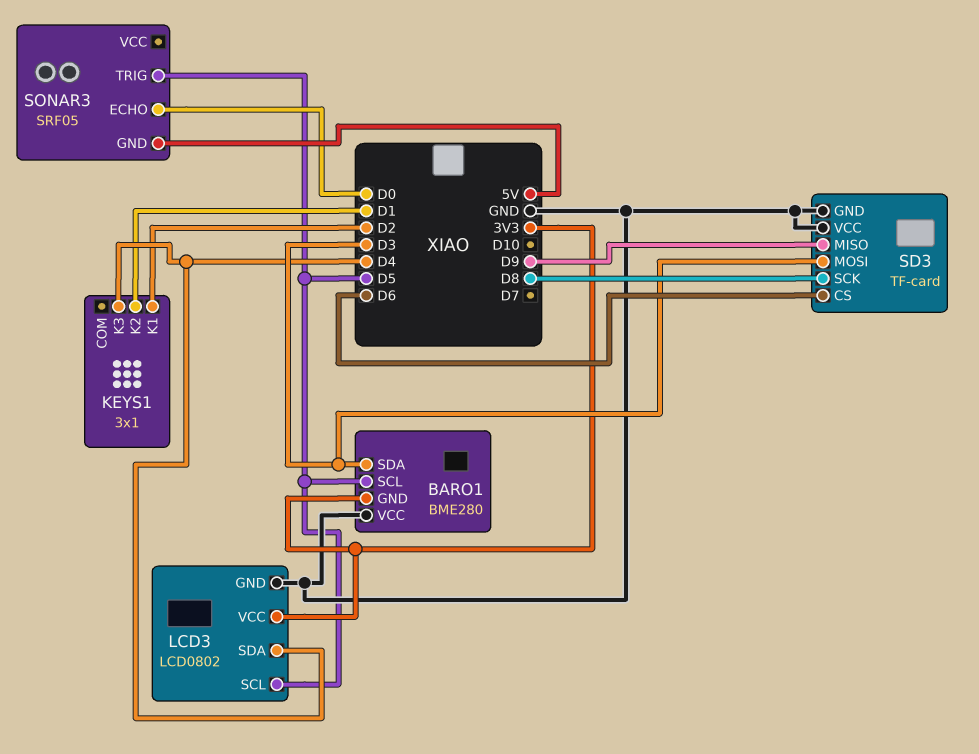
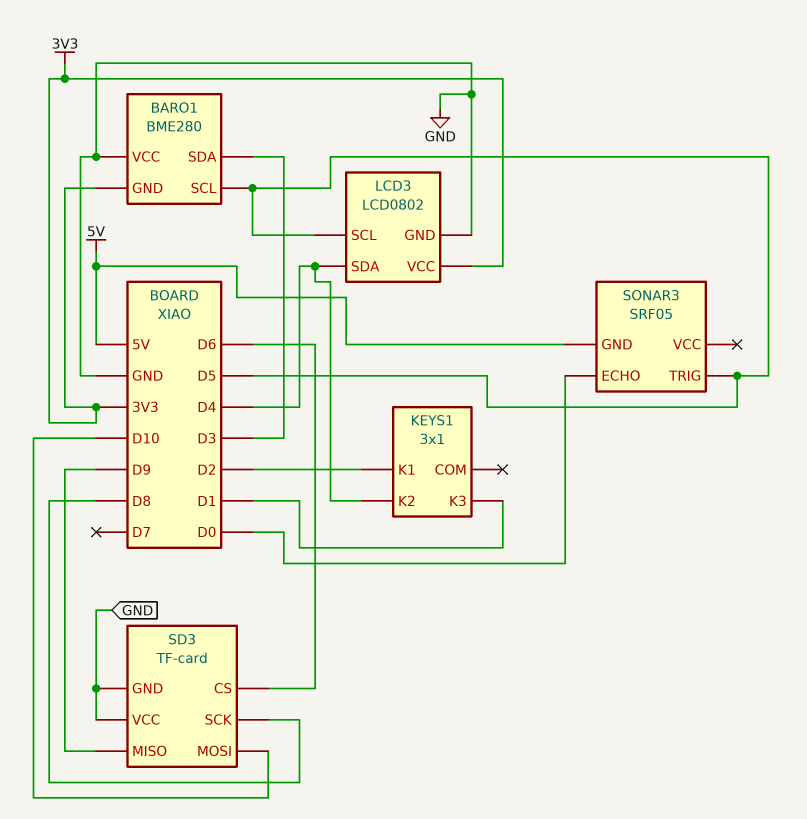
KEYS1 pin K2: D1 -> D4
KEYS1 pin K3: D4 -> D1
SD3 pin MOSI: D3 -> D10

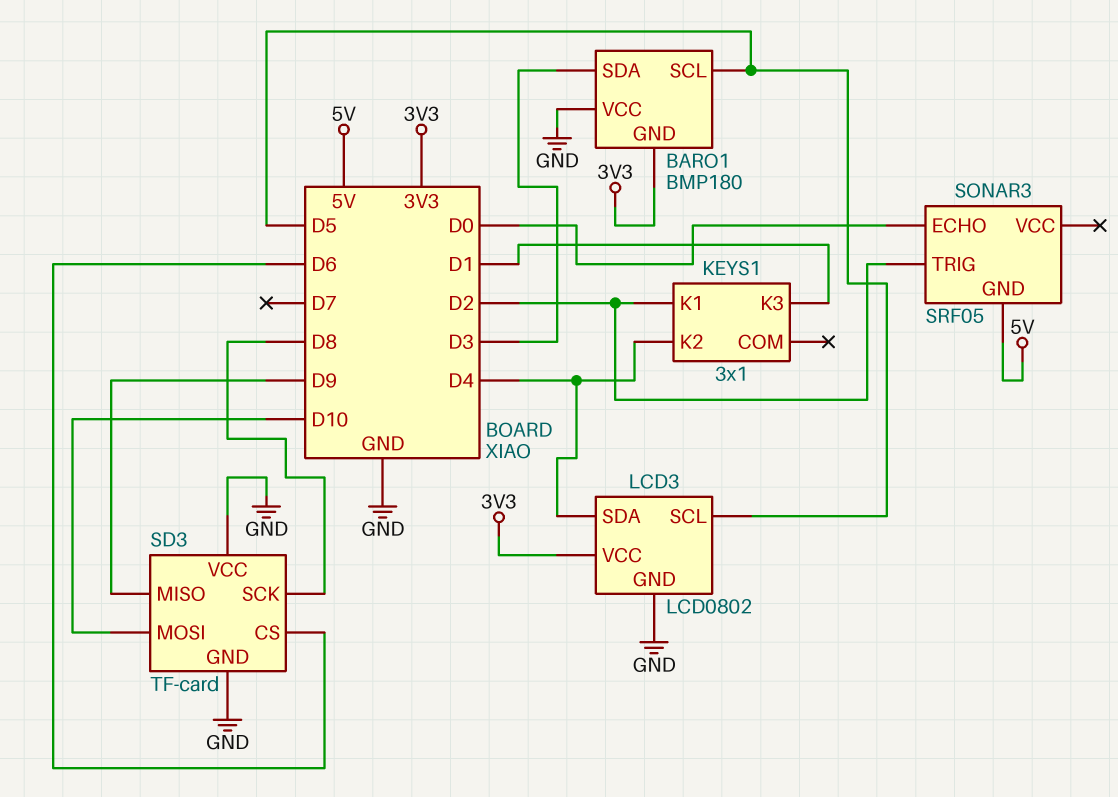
BARO1: BME280 -> BMP180
SONAR3 pin TRIG: D5 -> D2

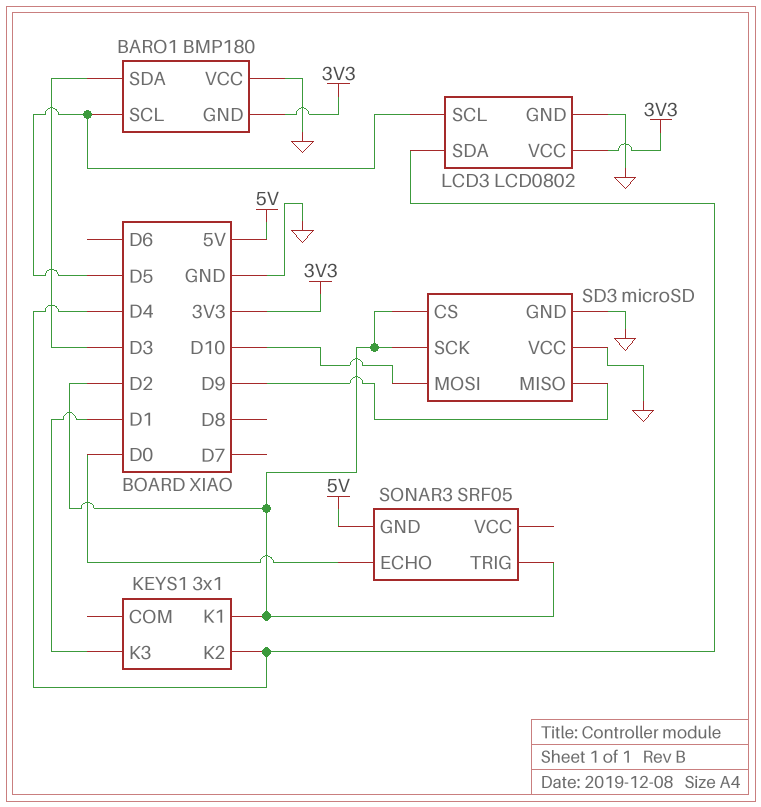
SD3: TF-card -> microSD
SD3 pin CS: D6 -> D2
SD3 pin SCK: D8 -> D2

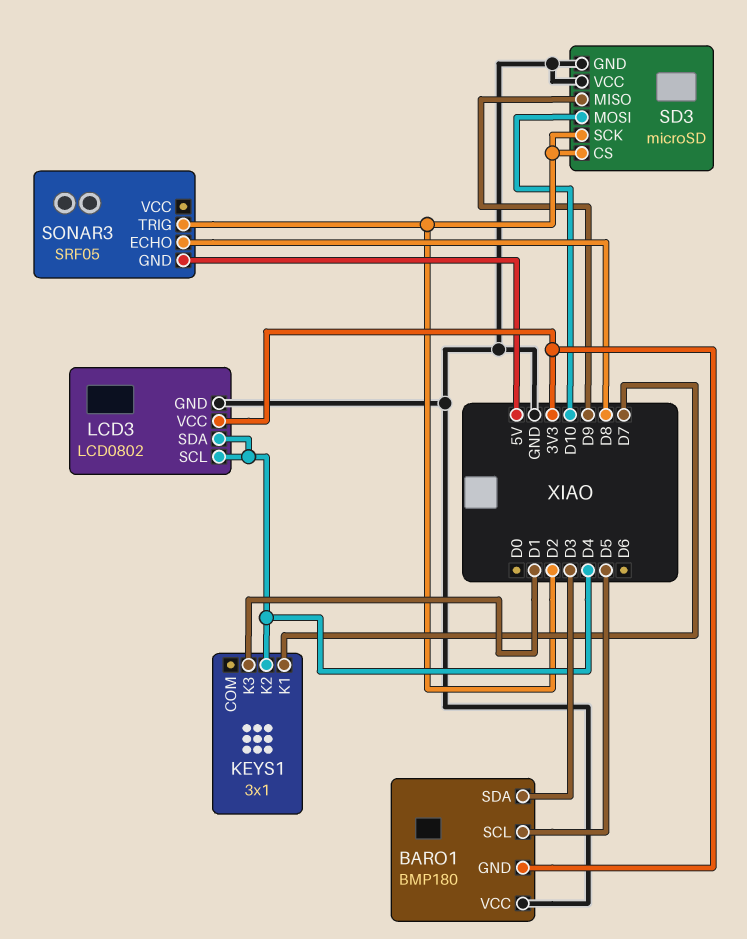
KEYS1 pin K1: D2 -> D7
LCD3 pin SCL: D5 -> D4
SONAR3 pin ECHO: D0 -> D8

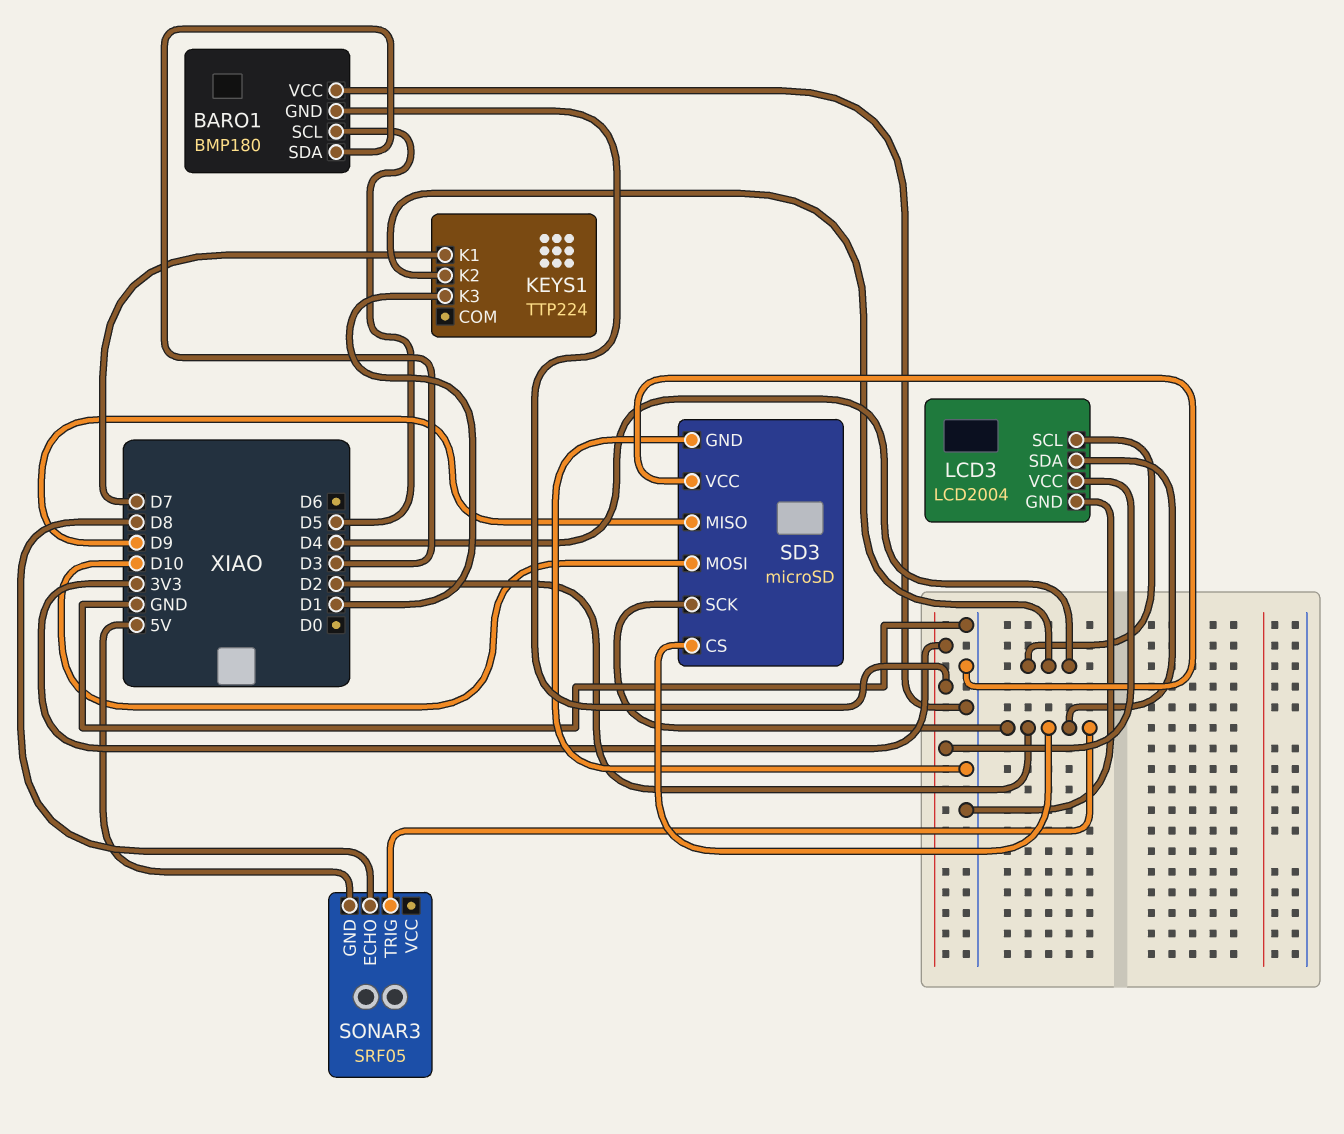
KEYS1: 3x1 -> TTP224
LCD3: LCD0802 -> LCD2004
LCD3 pin SDA: D4 -> D2

